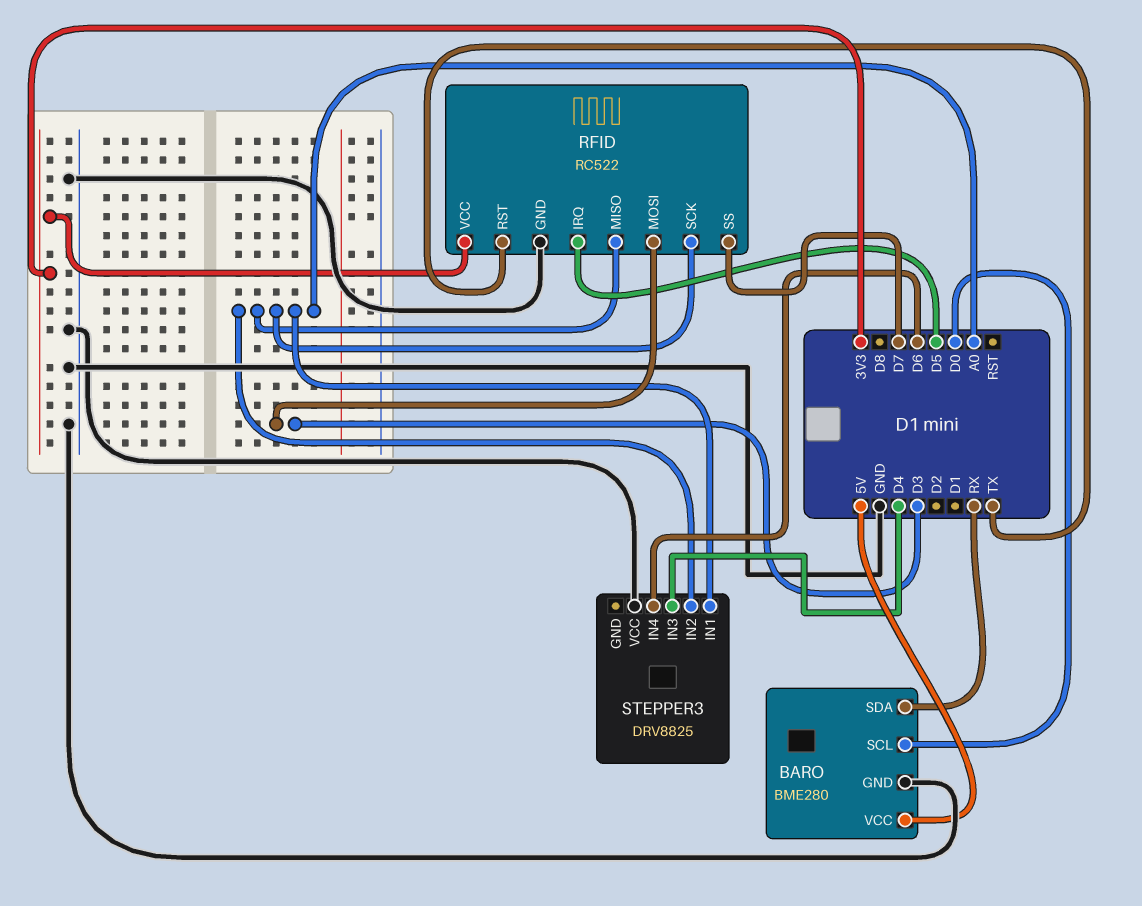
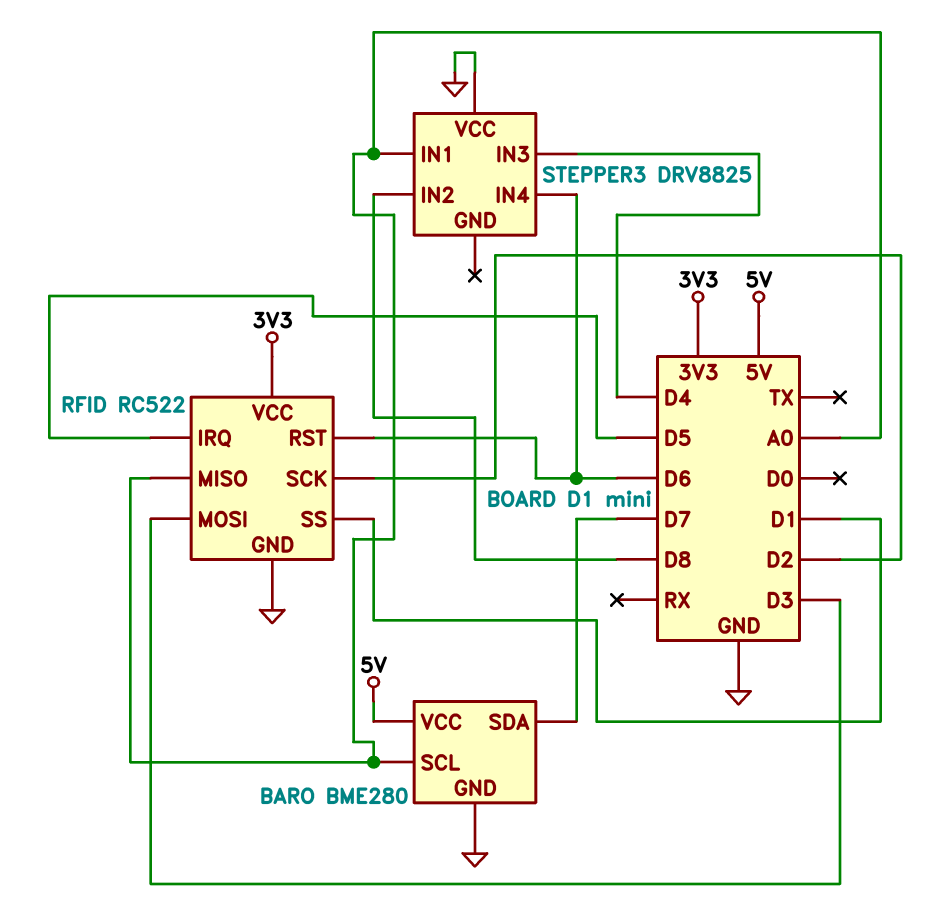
BARO pin SCL: D0 -> A0
BARO pin SDA: RX -> D7
RFID pin RST: TX -> D6
RFID pin SCK: A0 -> D2
RFID pin SS: D7 -> D1
STEPPER3 pin IN2: A0 -> D8

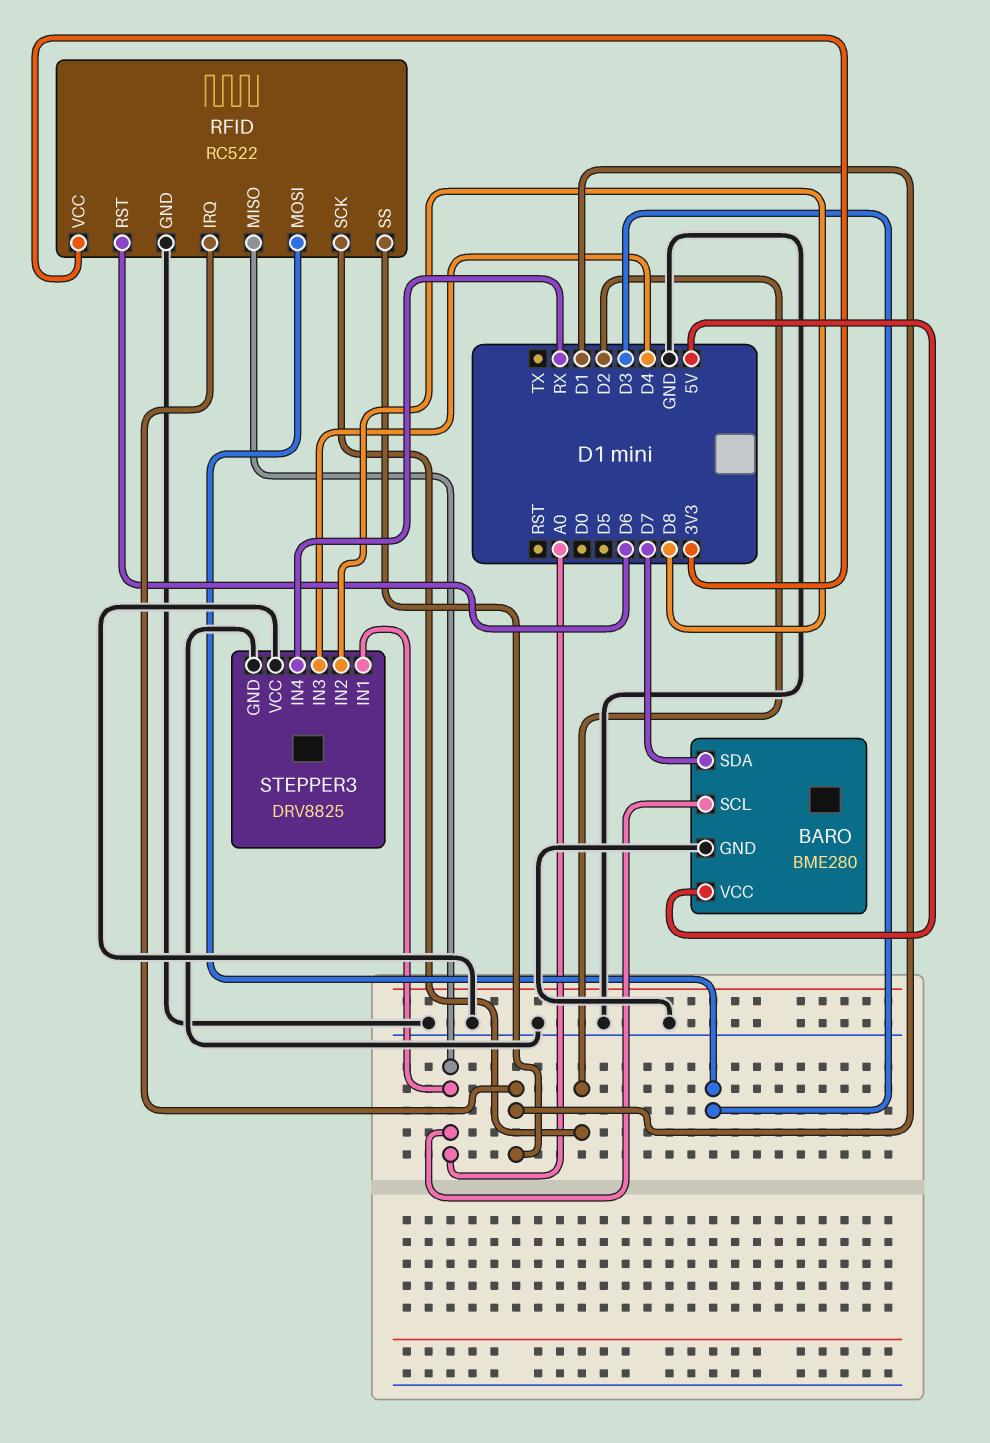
RFID pin IRQ: D5 -> D1
STEPPER3 pin GND: none -> GND
STEPPER3 pin IN4: D6 -> RX

